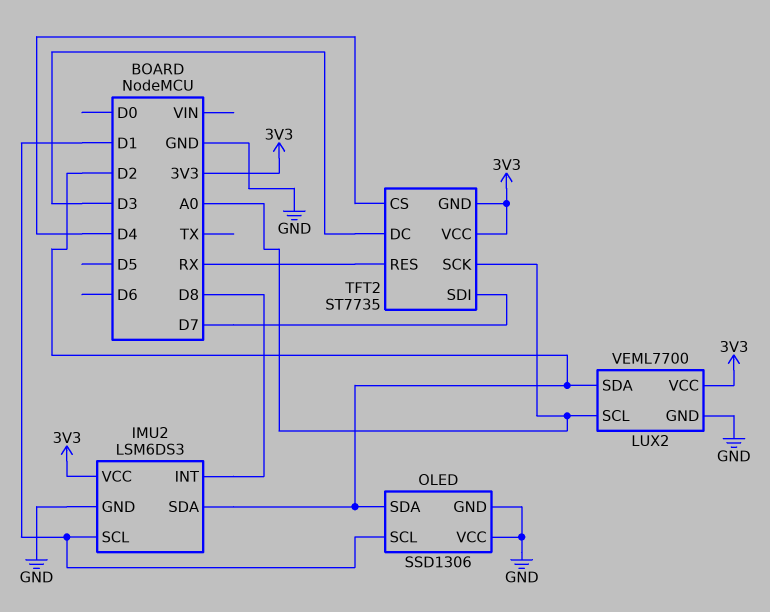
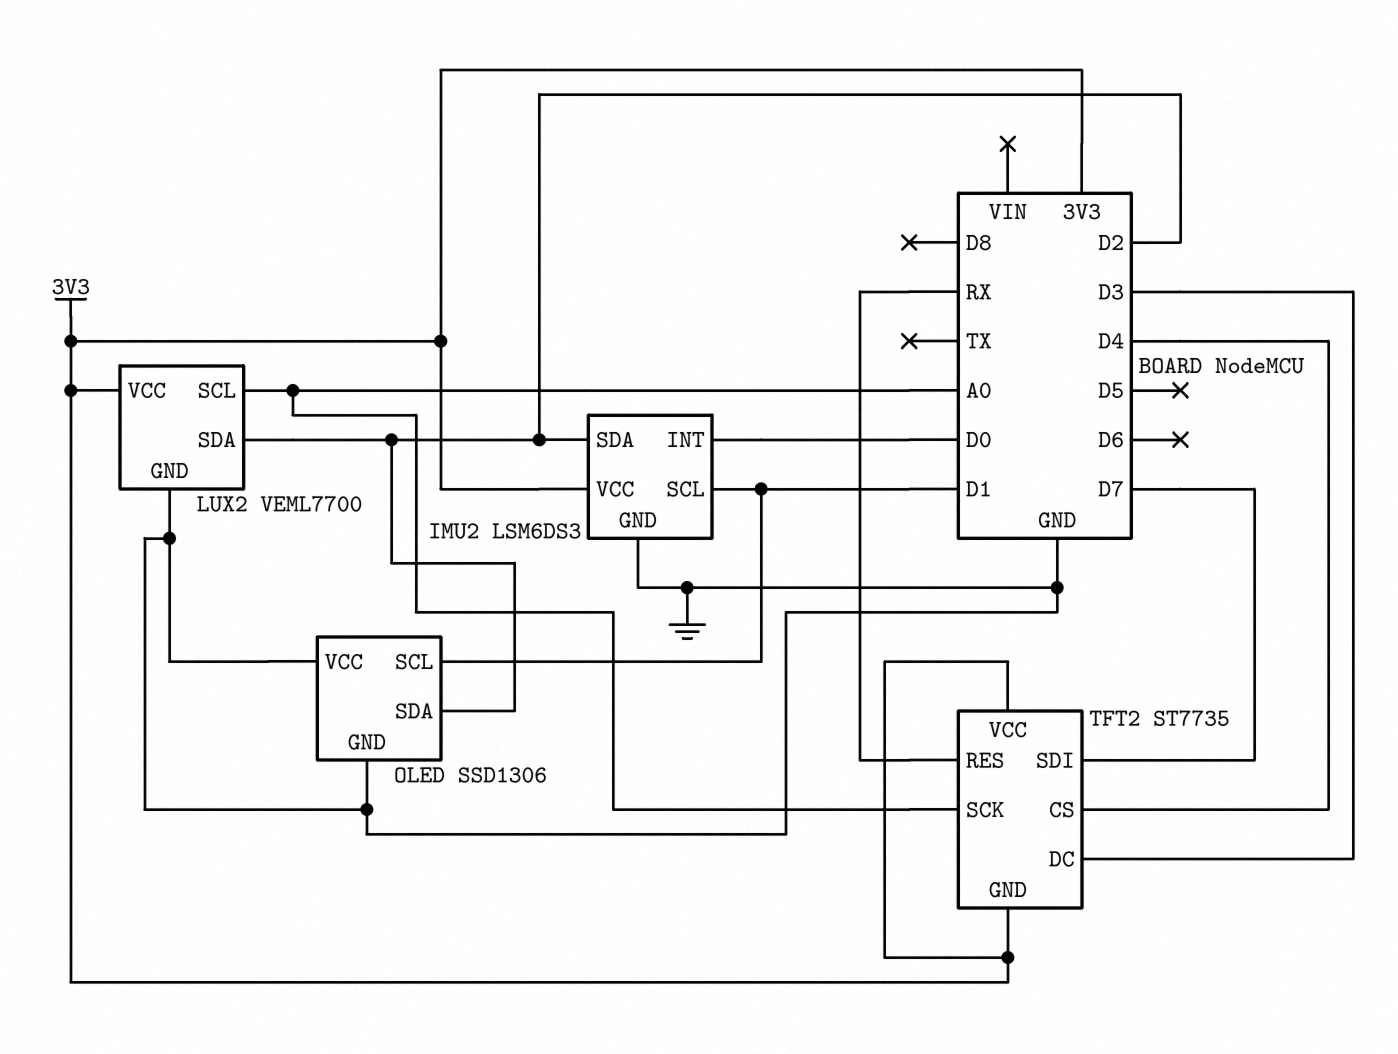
IMU2 pin INT: D8 -> D0

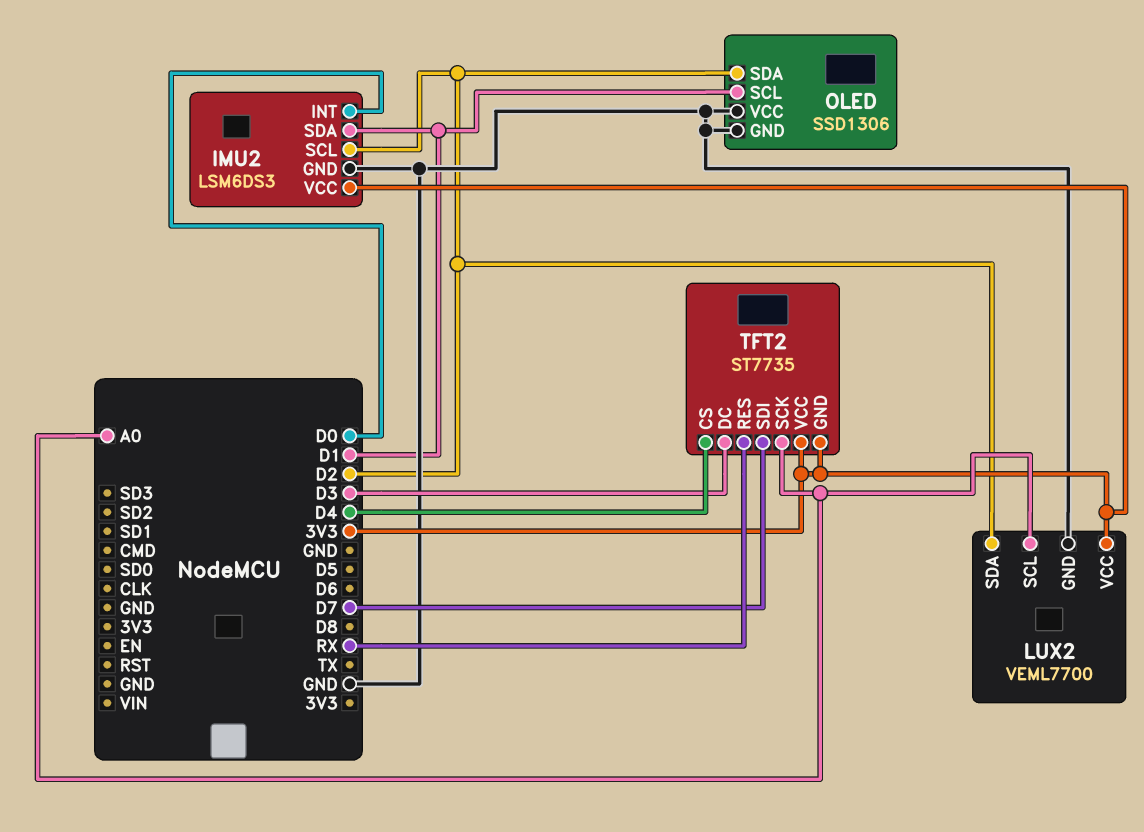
IMU2 pin SCL: D1 -> D2
IMU2 pin SDA: D2 -> D1

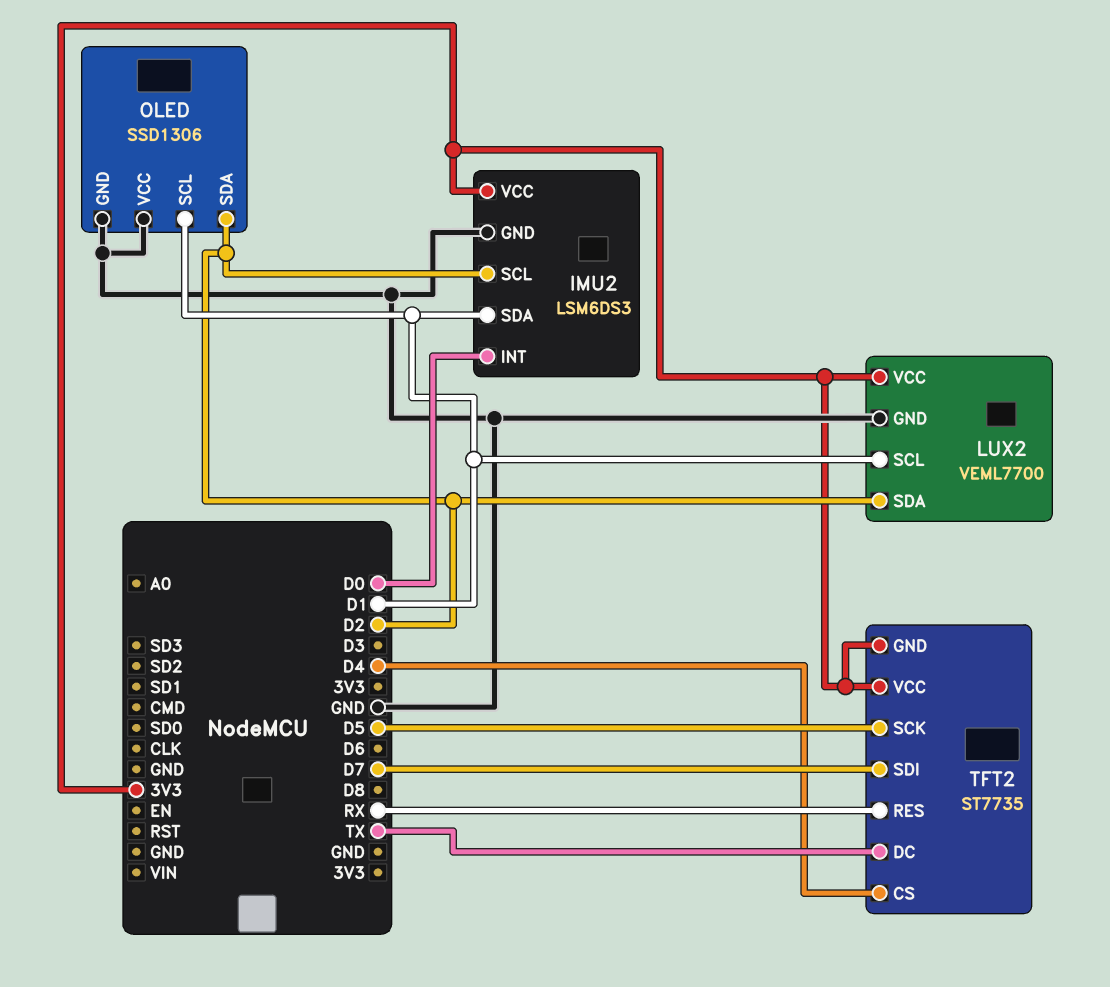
LUX2 pin SCL: A0 -> D1
TFT2 pin DC: D3 -> TX
TFT2 pin SCK: A0 -> D5

